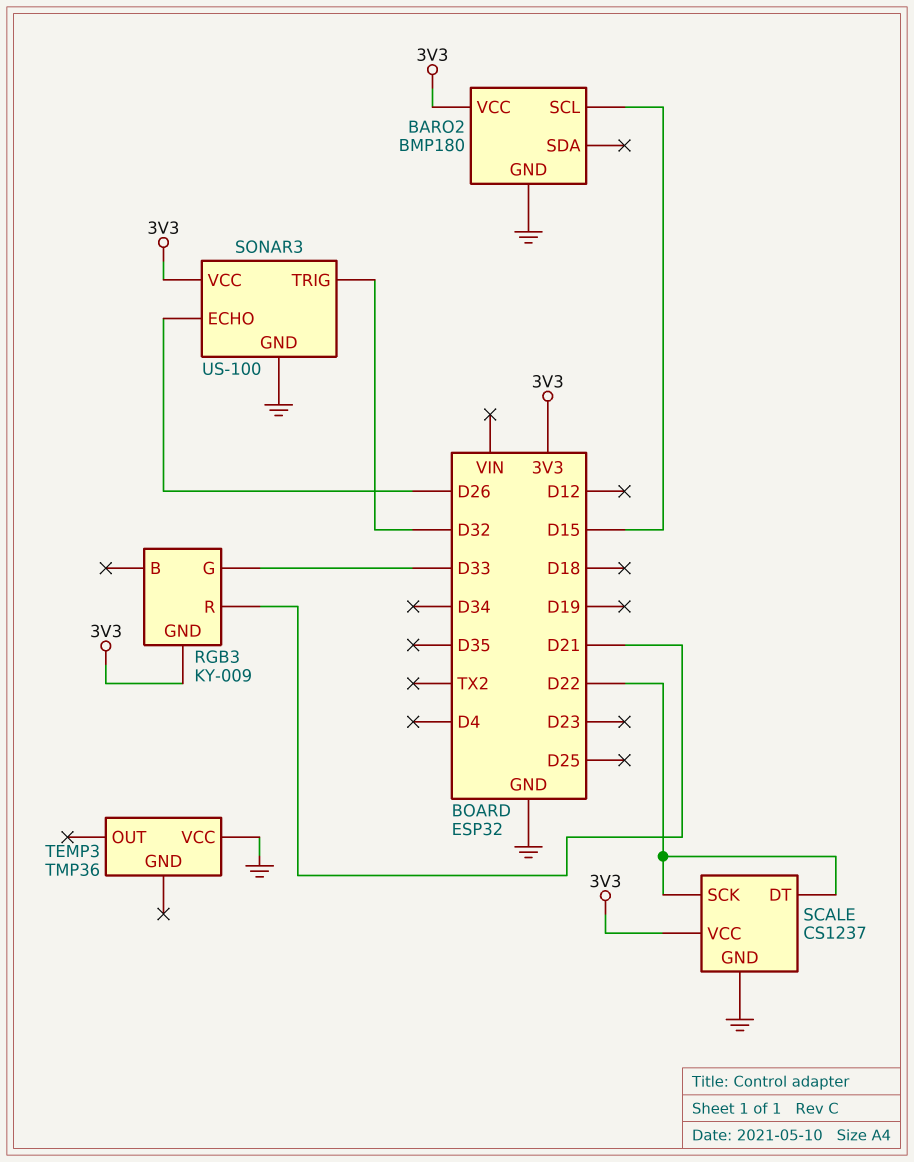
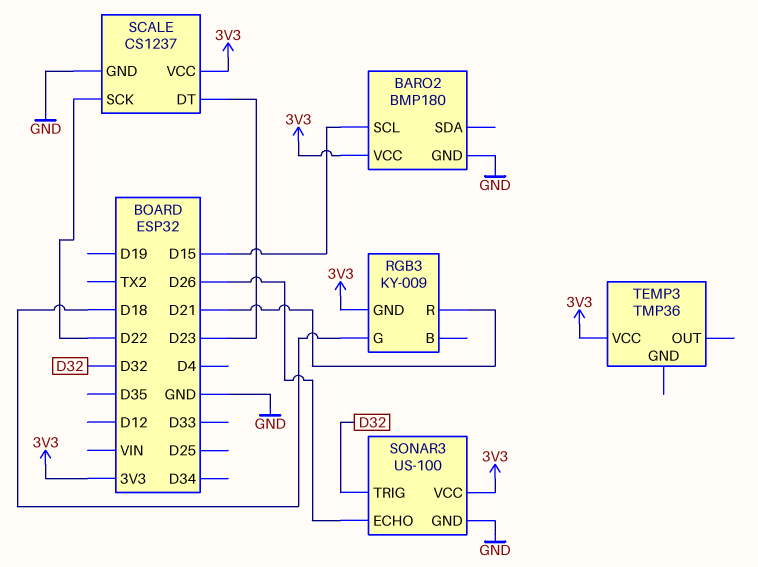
RGB3 pin G: D33 -> D18
SCALE pin DT: D22 -> D23
TEMP3 pin VCC: GND -> 3V3

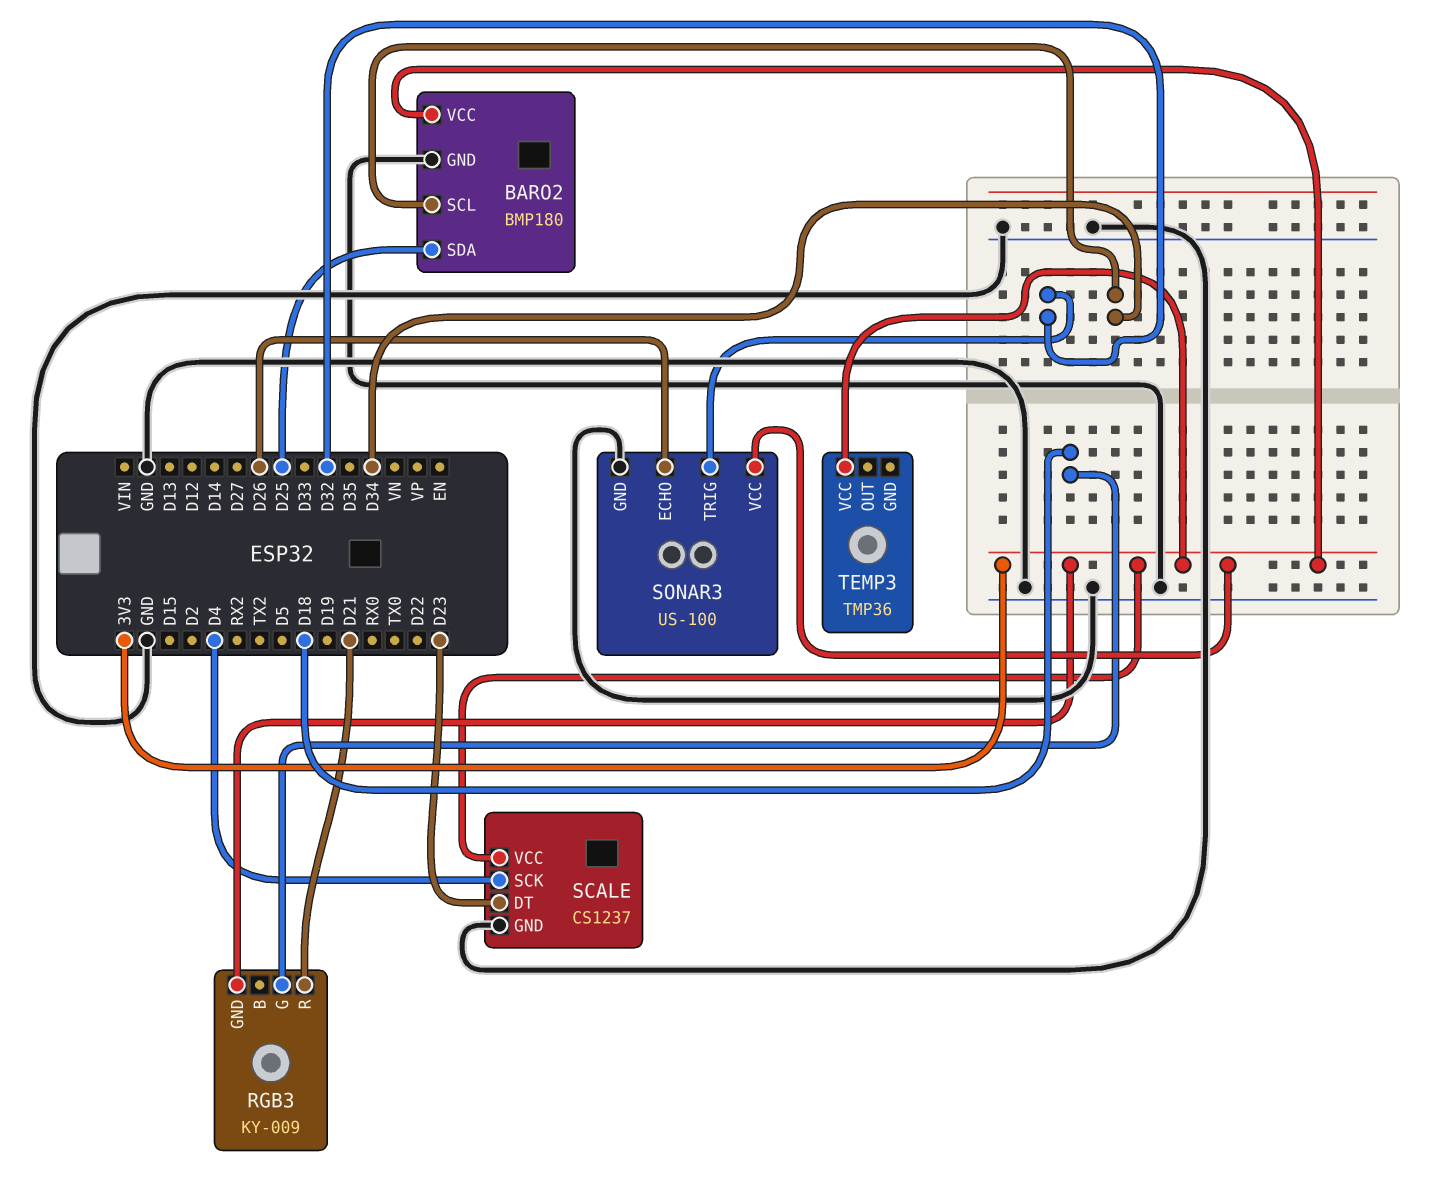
BARO2 pin SCL: D15 -> D34
BARO2 pin SDA: none -> D25
SCALE pin SCK: D22 -> D4

